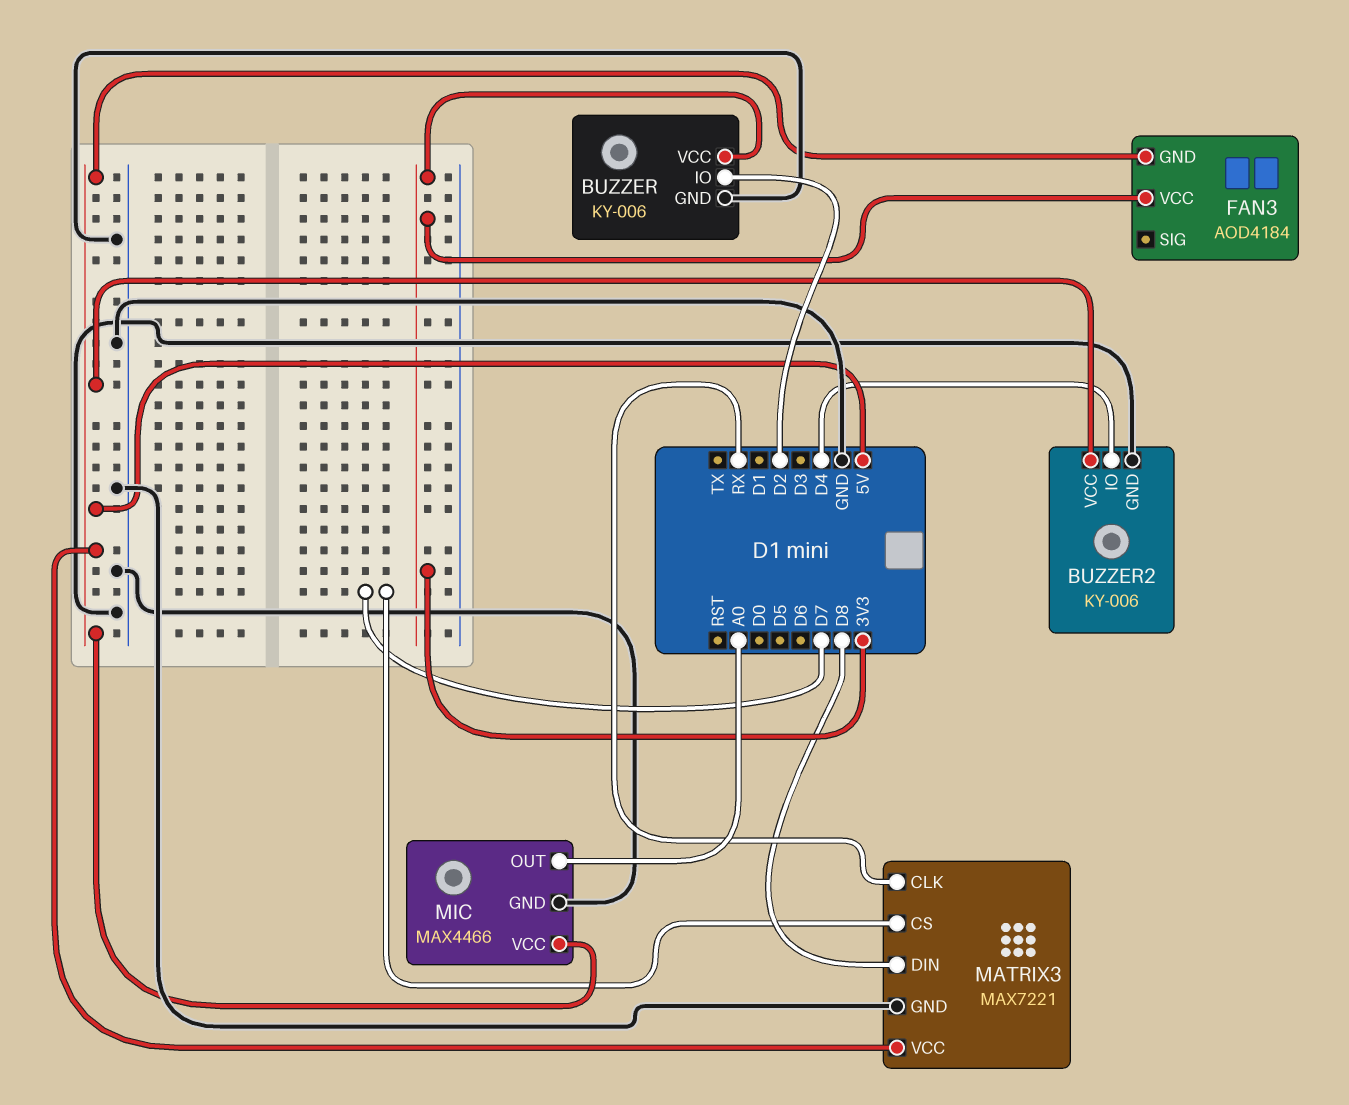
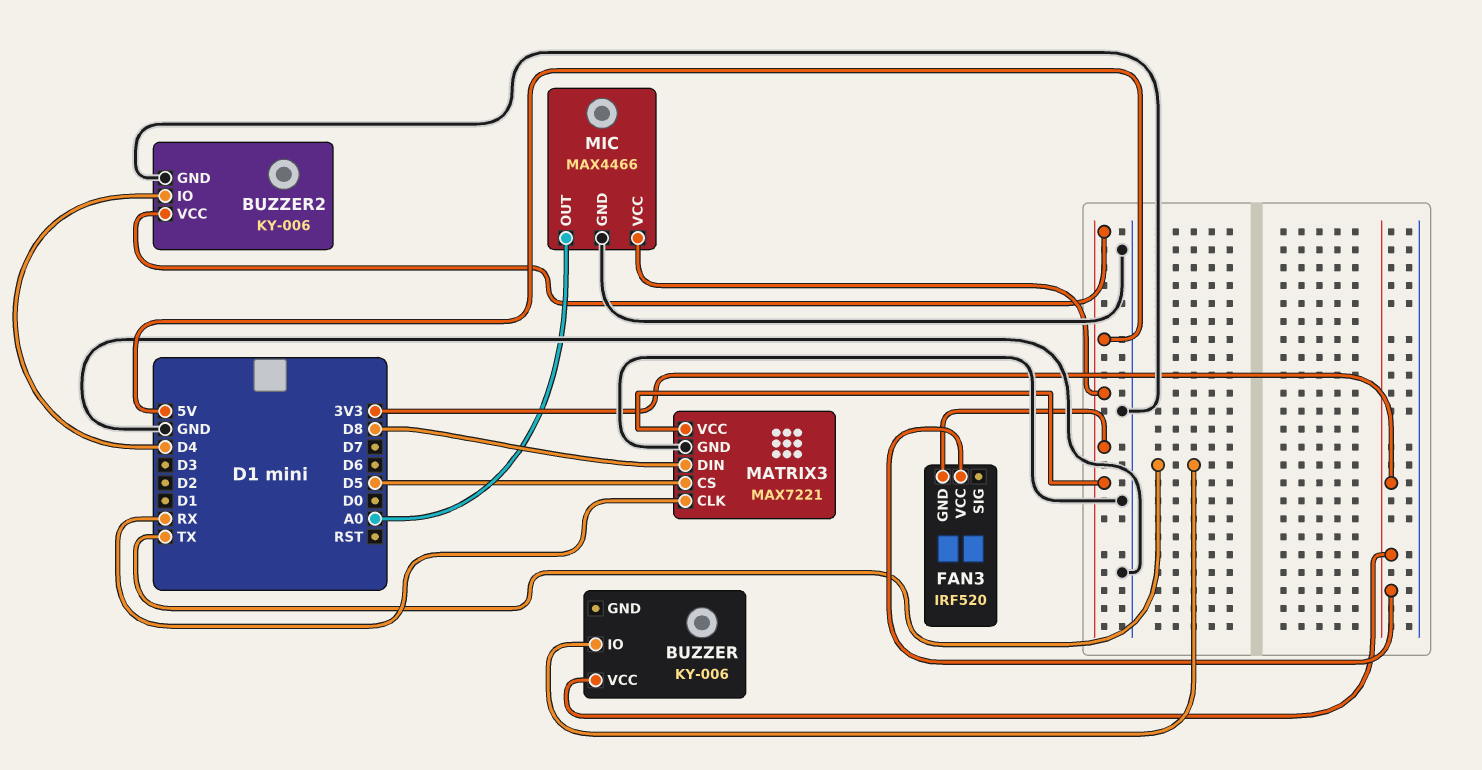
BUZZER pin GND: GND -> none
BUZZER pin IO: D2 -> TX
FAN3: AOD4184 -> IRF520
MATRIX3 pin CS: D7 -> D5

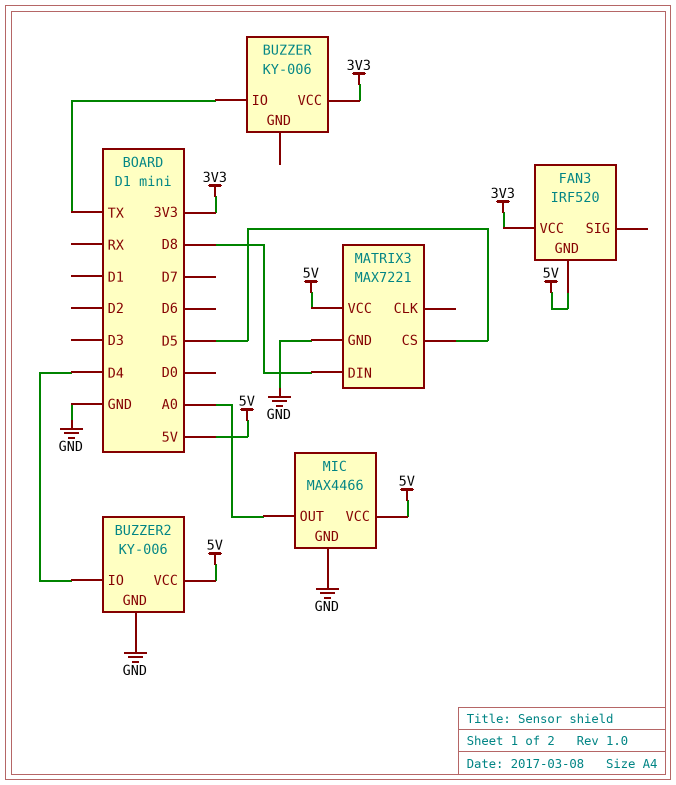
MATRIX3 pin CLK: RX -> none

